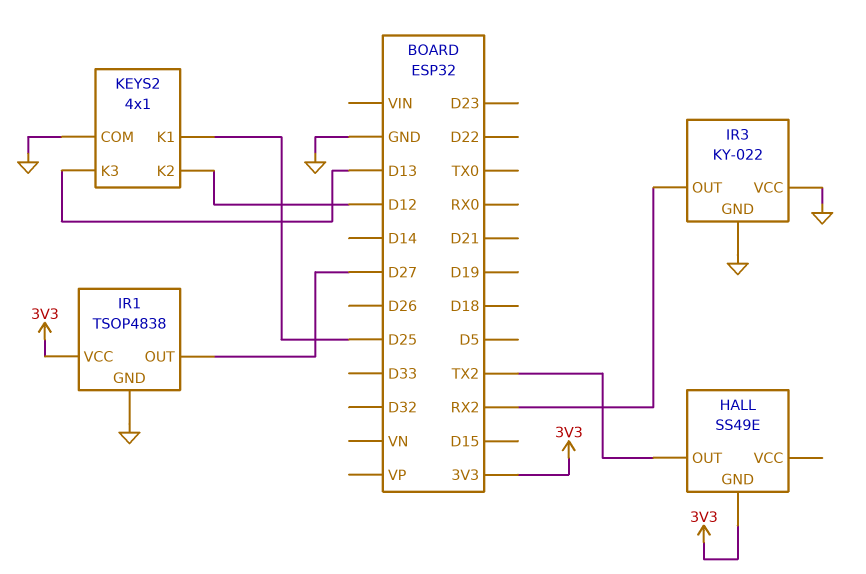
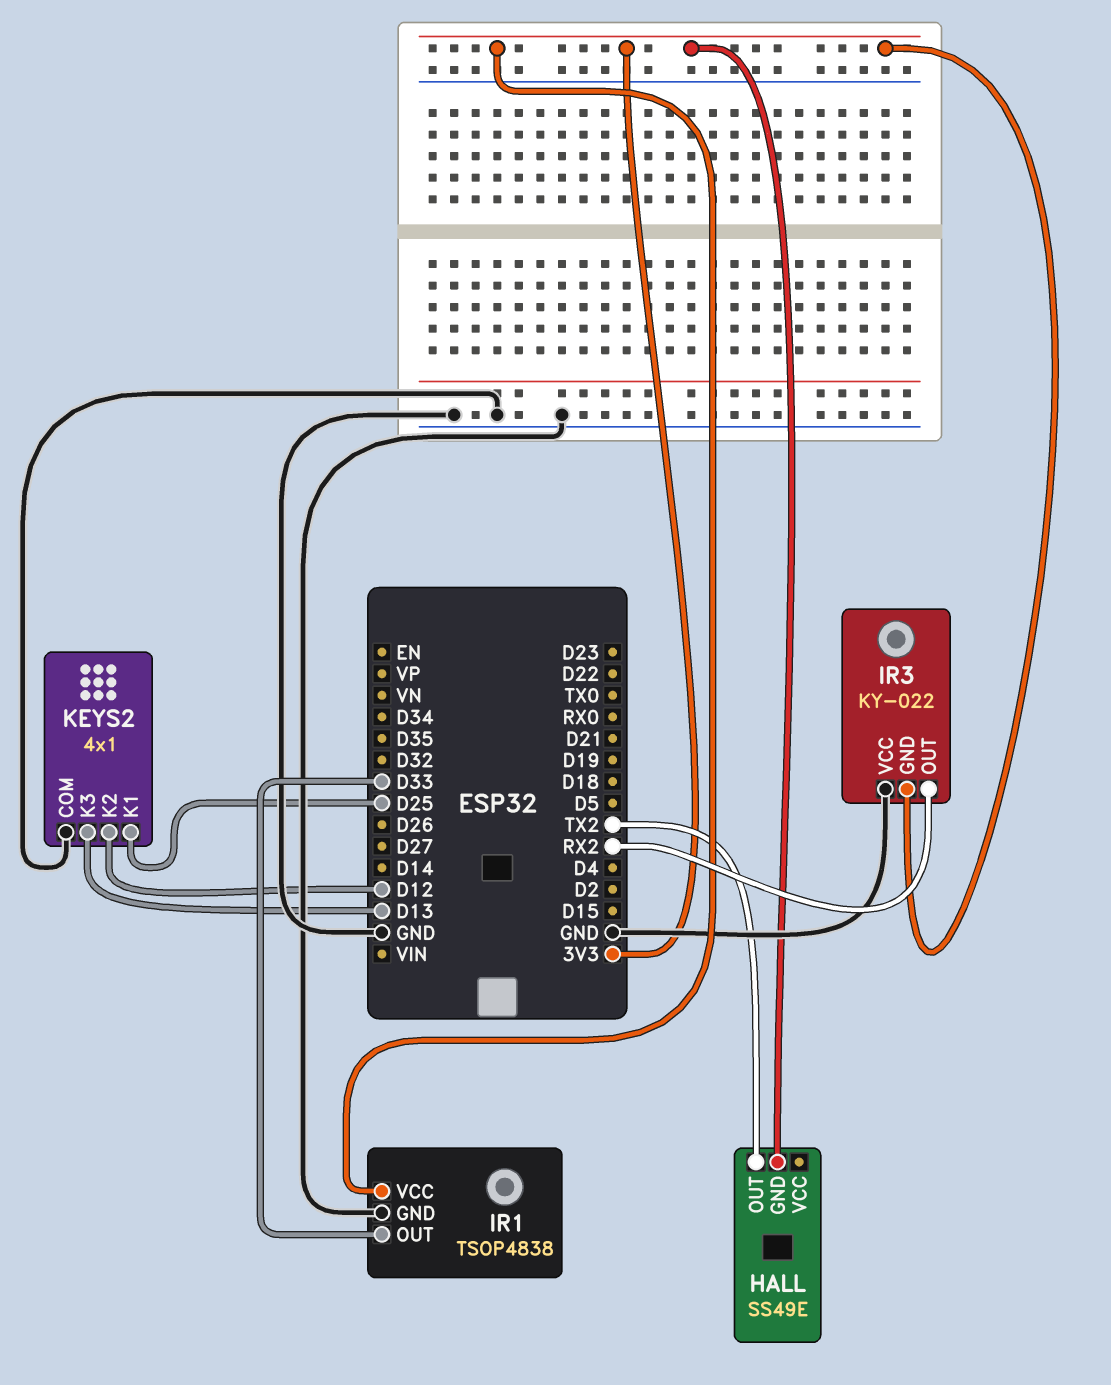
IR1 pin OUT: D27 -> D33
IR3 pin GND: GND -> 3V3

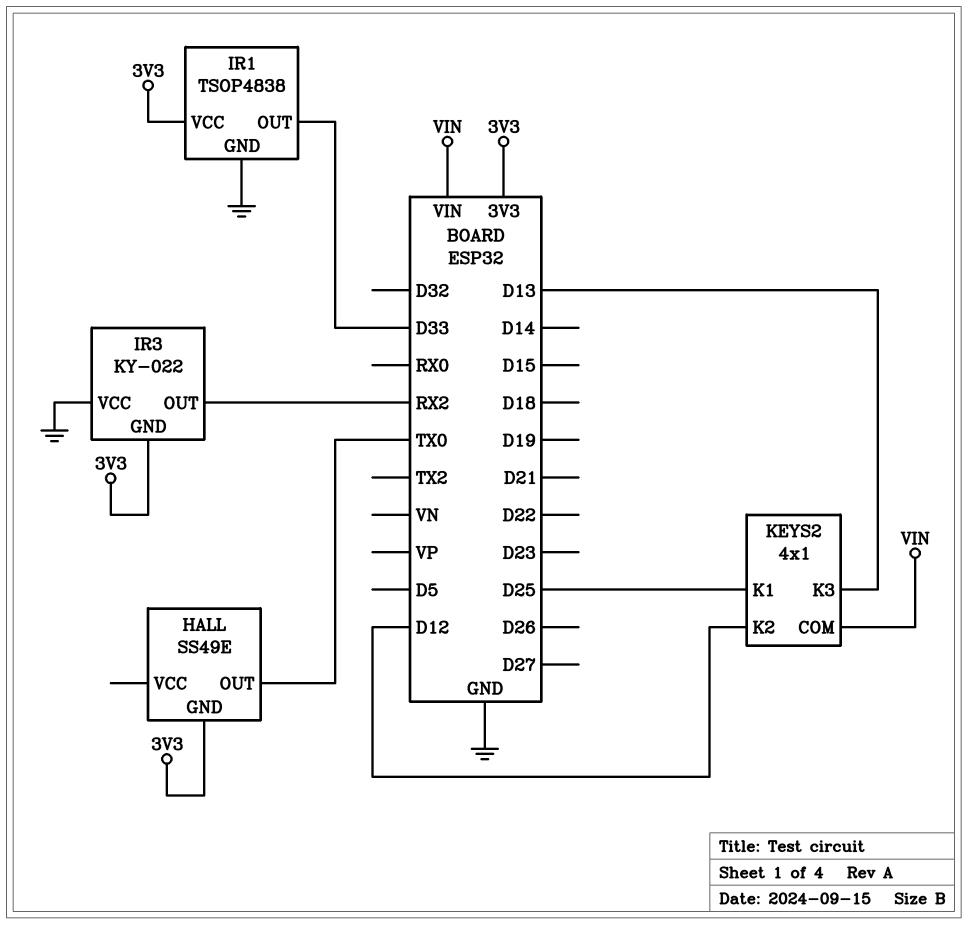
HALL pin OUT: TX2 -> TX0
KEYS2 pin COM: GND -> VIN

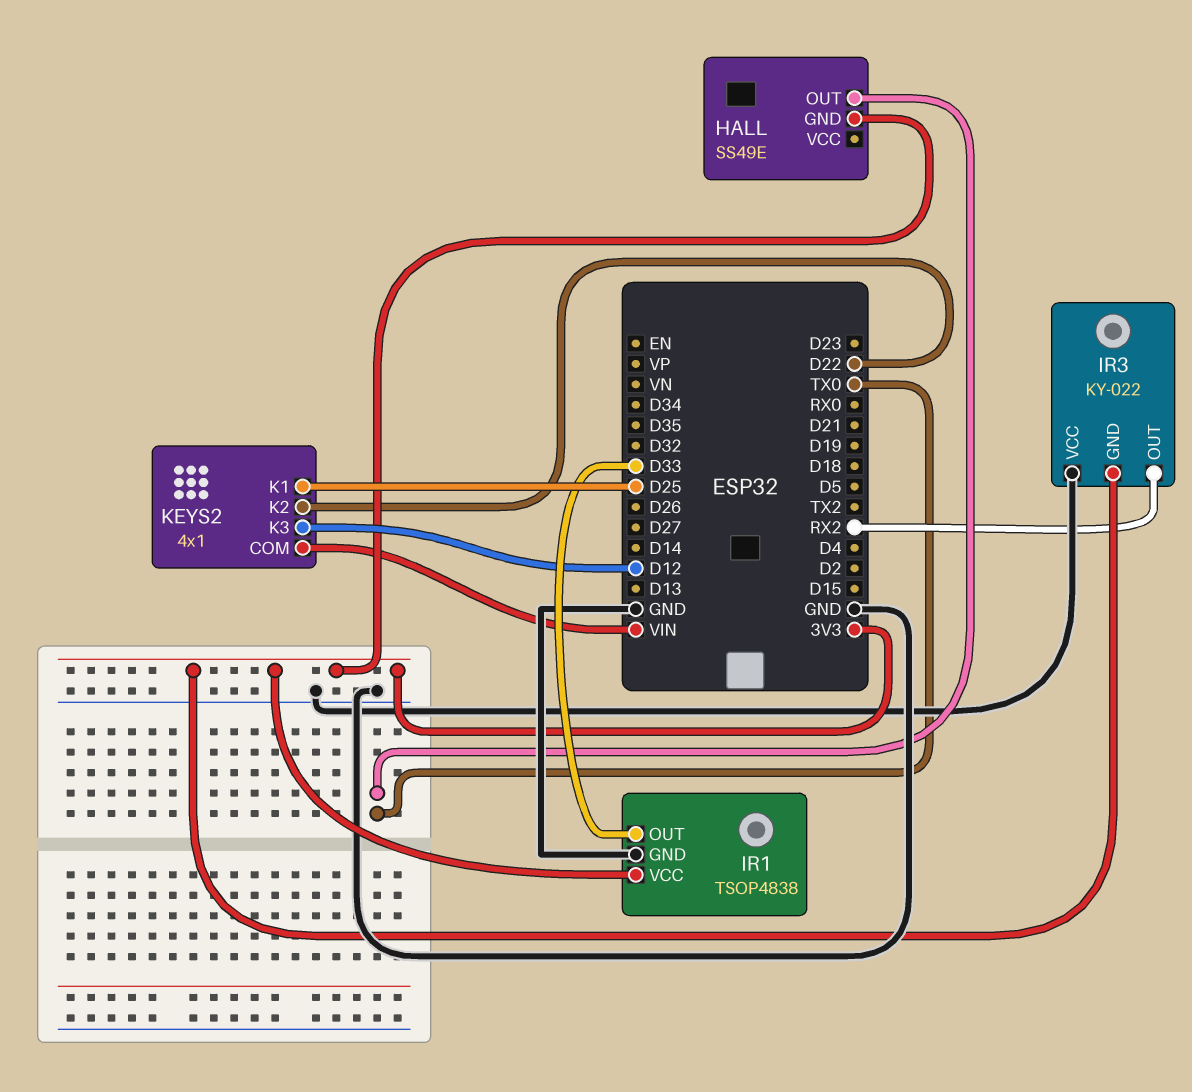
KEYS2 pin K2: D12 -> D22
KEYS2 pin K3: D13 -> D12

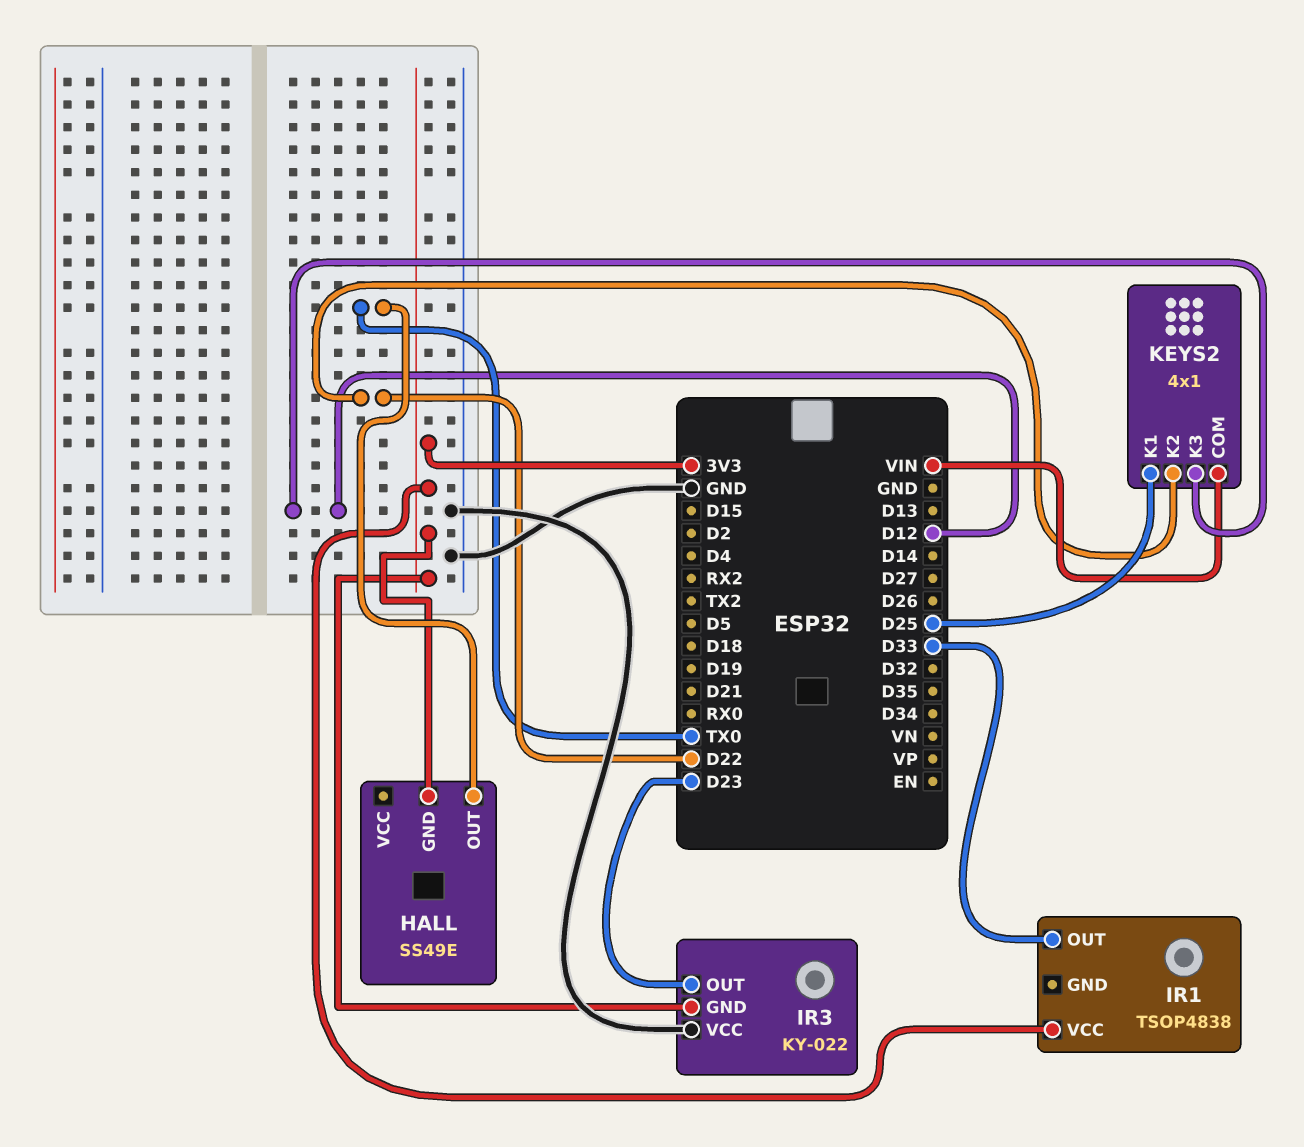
IR1 pin GND: GND -> none
IR3 pin OUT: RX2 -> D23

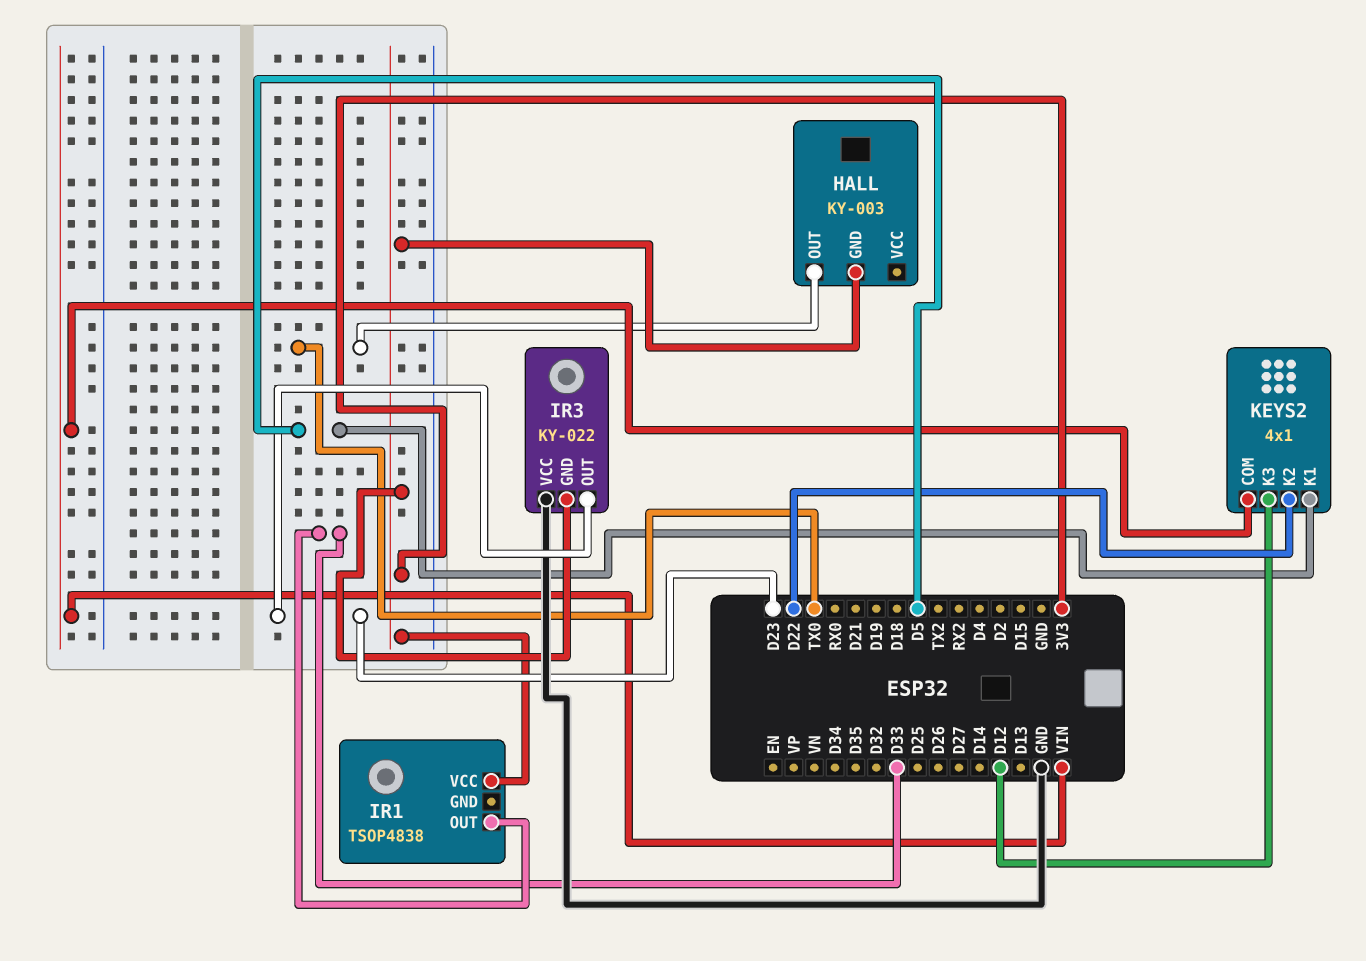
HALL: SS49E -> KY-003
KEYS2 pin K1: D25 -> D5

